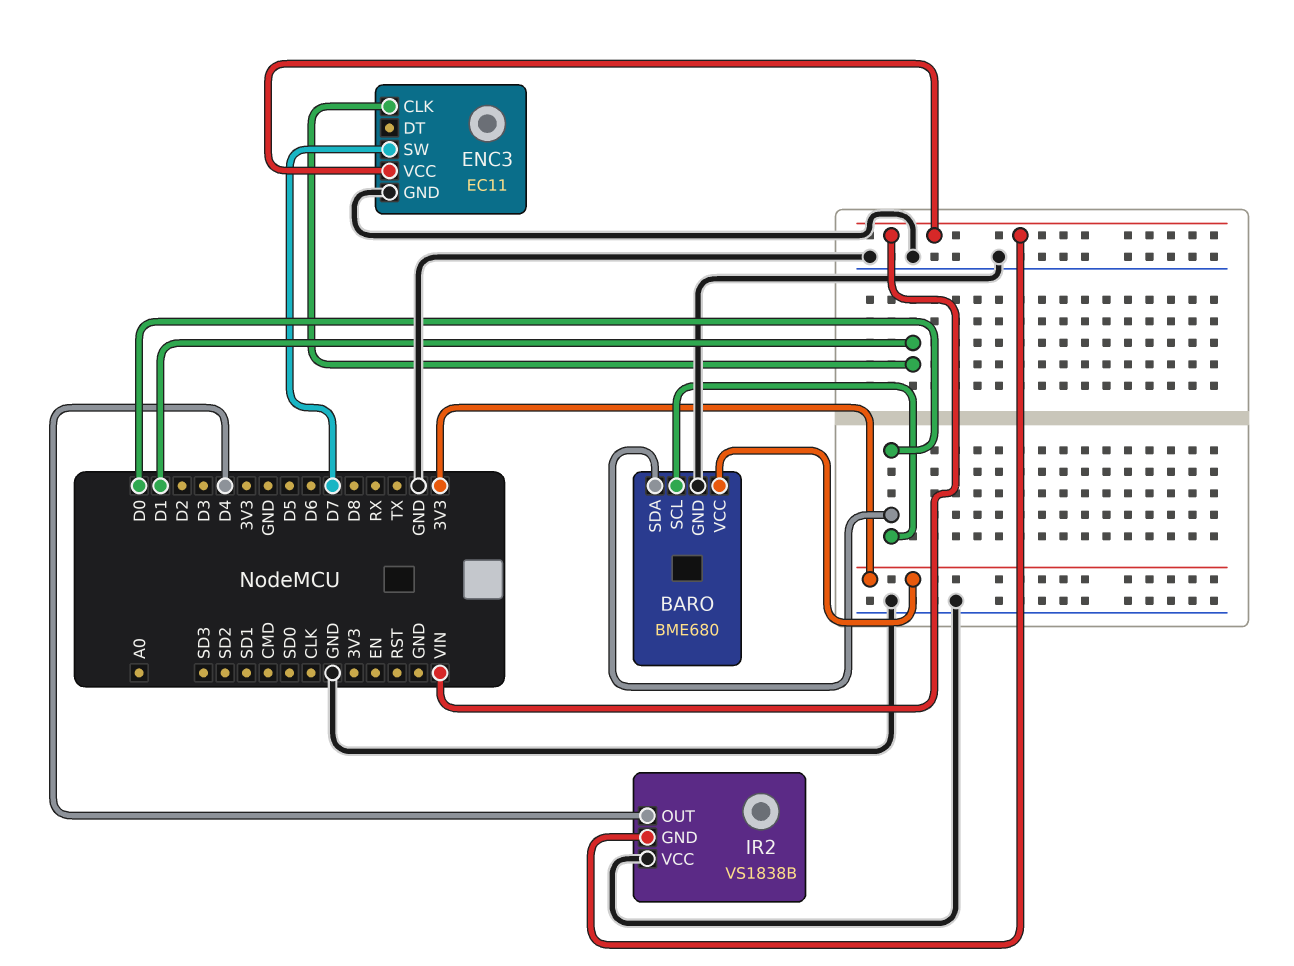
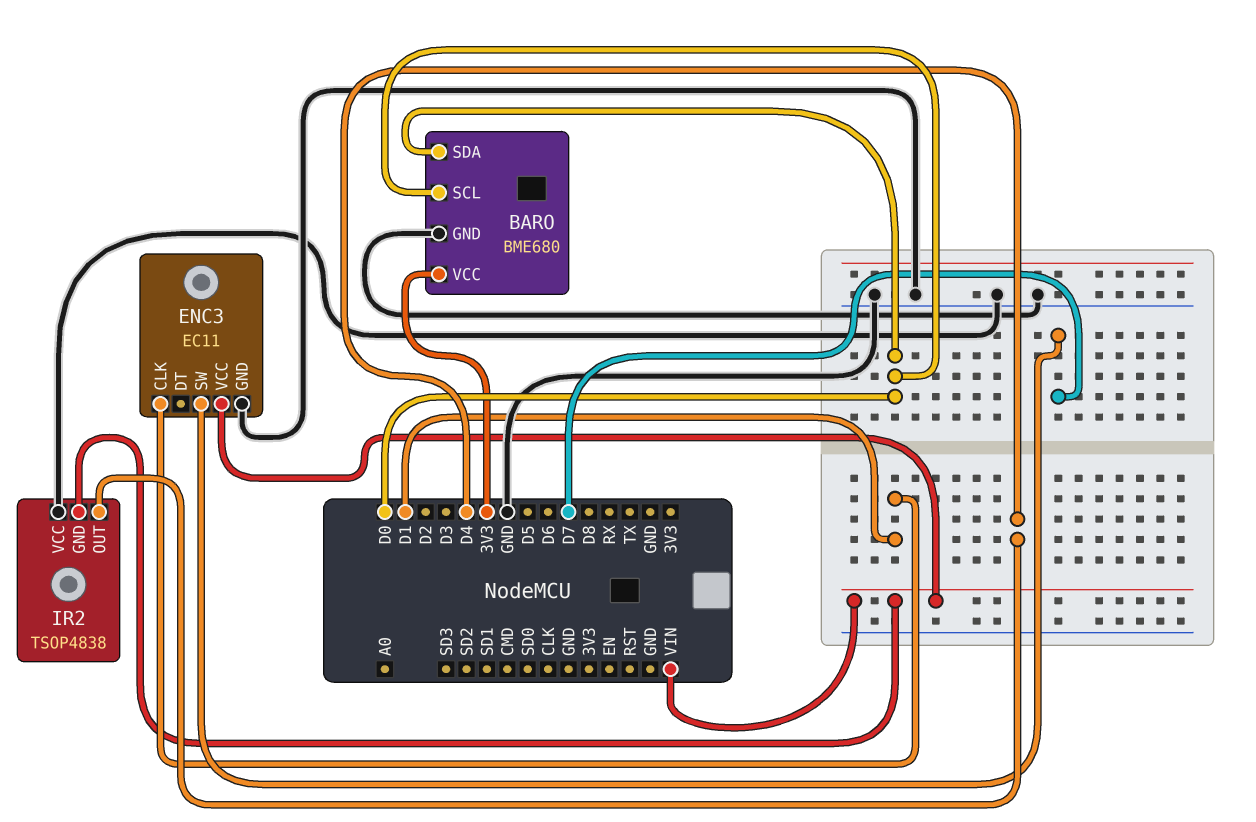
IR2: VS1838B -> TSOP4838

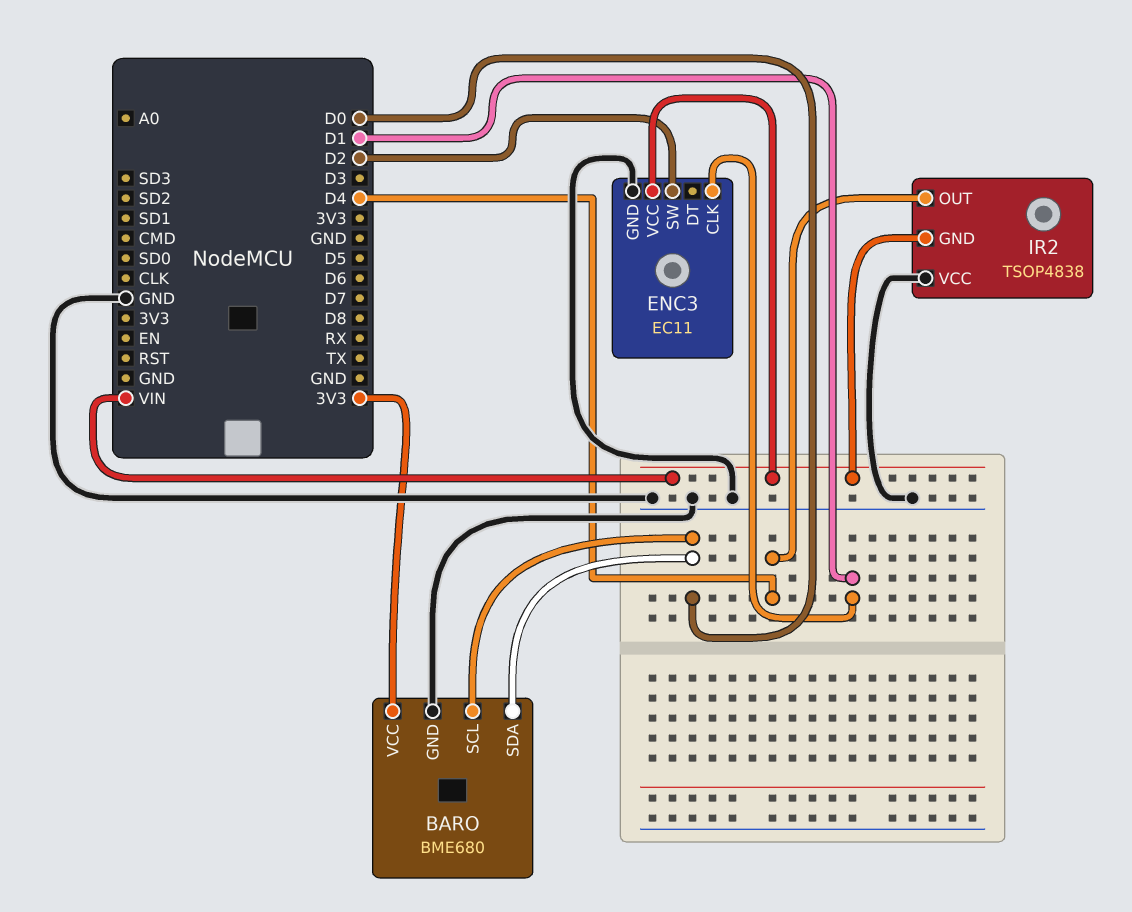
ENC3 pin SW: D7 -> D2

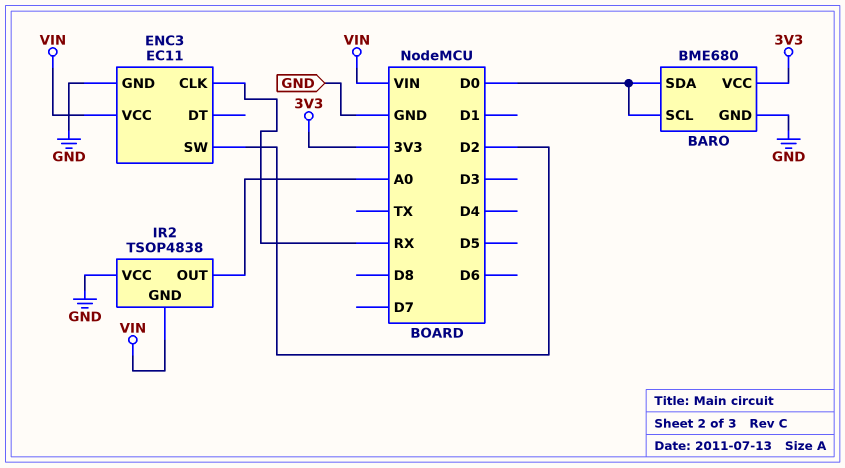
ENC3 pin CLK: D1 -> RX
IR2 pin OUT: D4 -> A0

